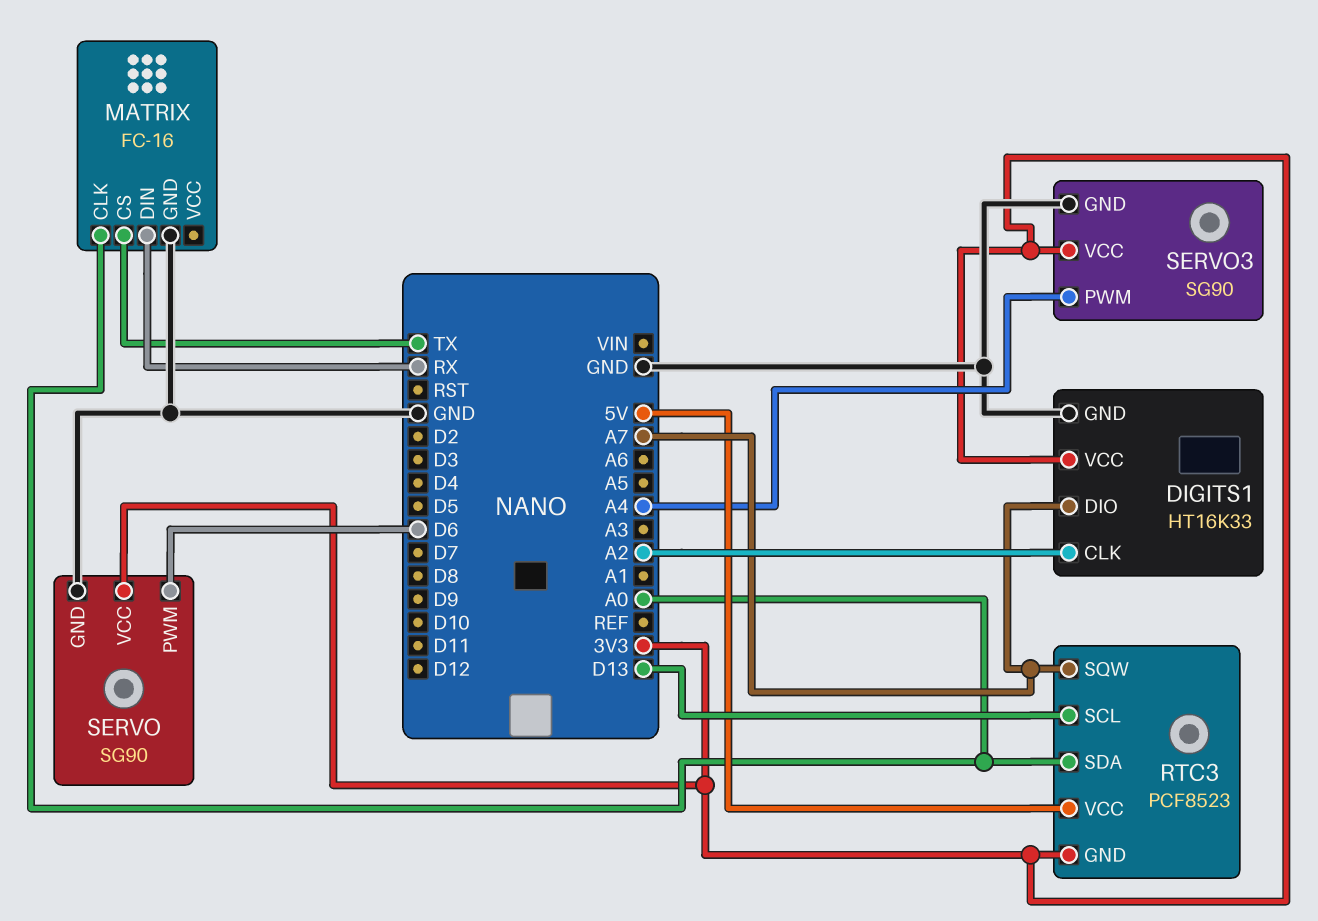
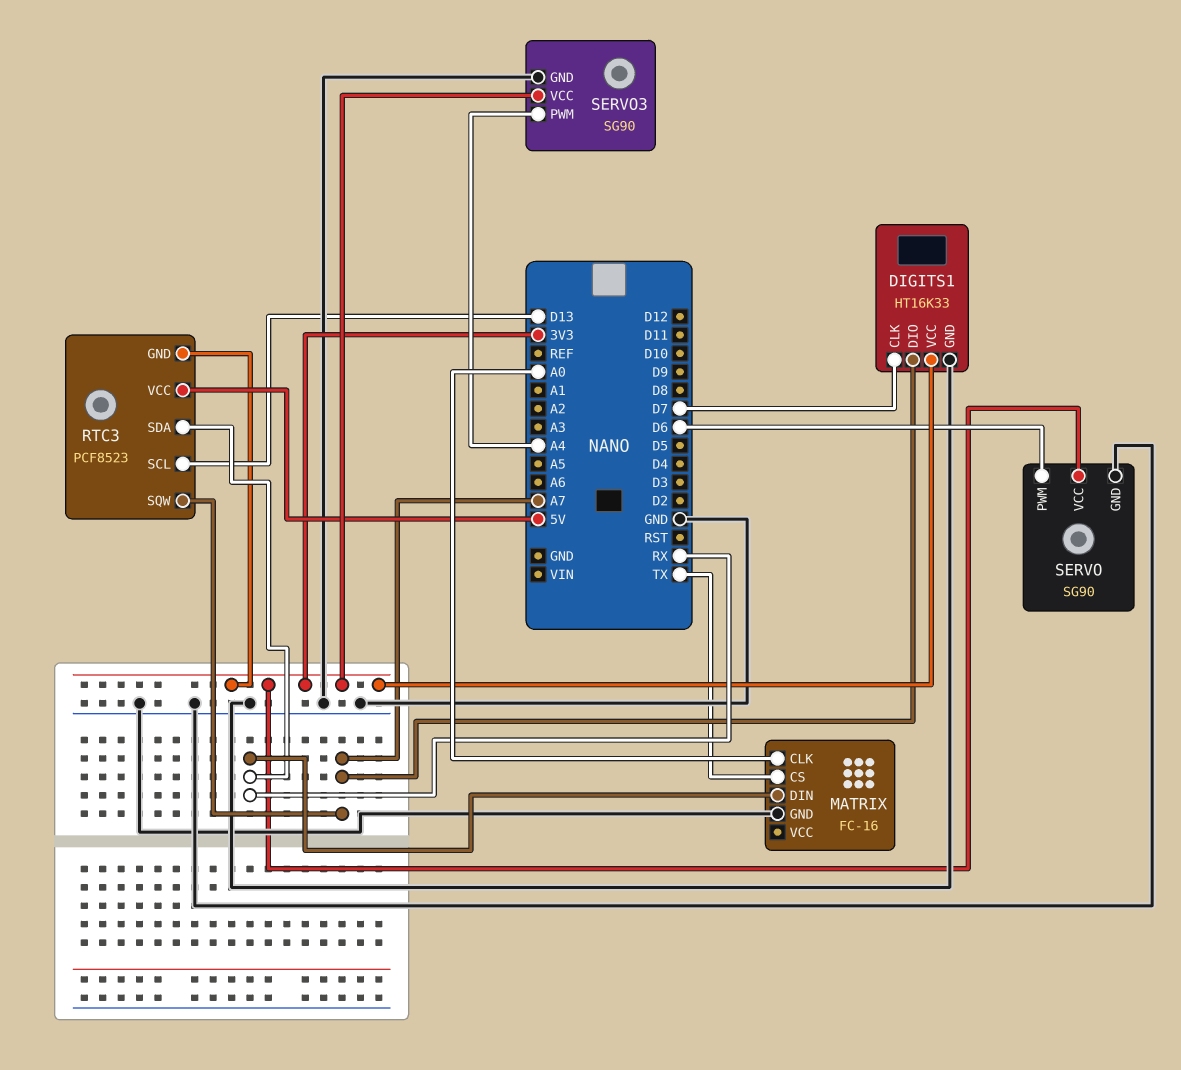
DIGITS1 pin CLK: A2 -> D7
RTC3 pin SDA: A0 -> RX

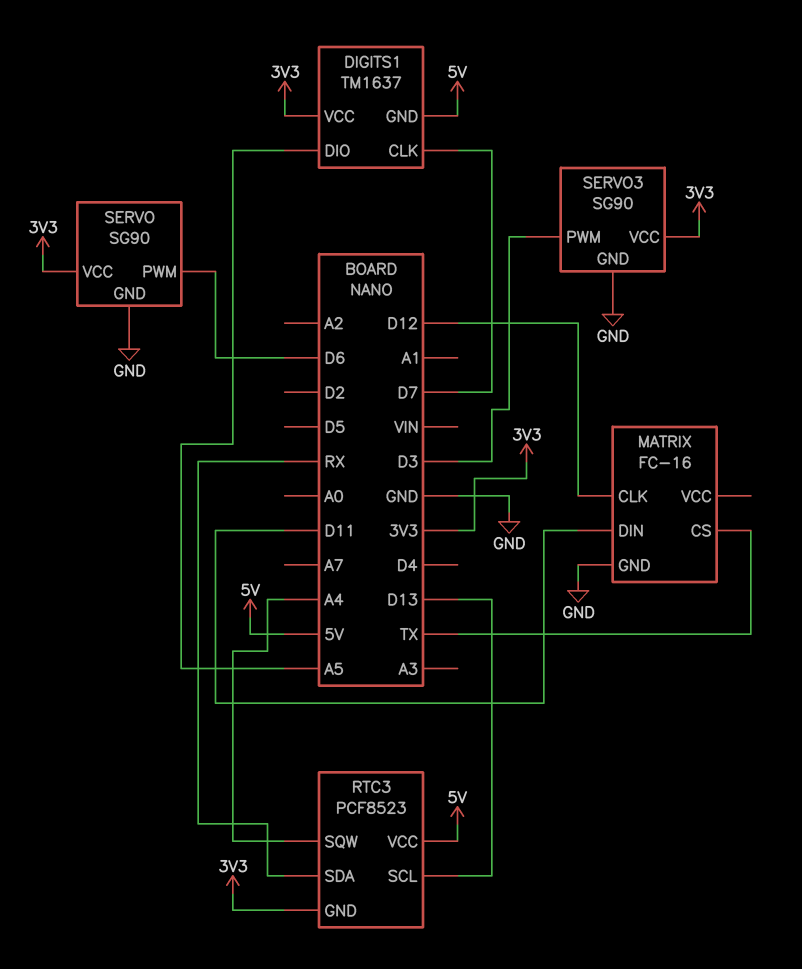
DIGITS1: HT16K33 -> TM1637
DIGITS1 pin DIO: A7 -> A5
DIGITS1 pin GND: GND -> 5V
MATRIX pin CLK: A0 -> D12
MATRIX pin DIN: RX -> D11
RTC3 pin SQW: A7 -> A4
SERVO3 pin PWM: A4 -> D3

